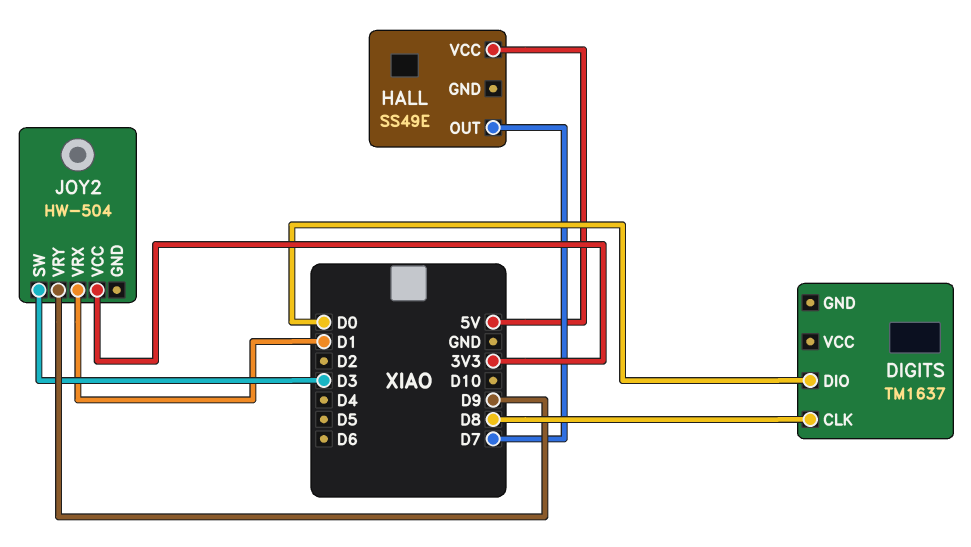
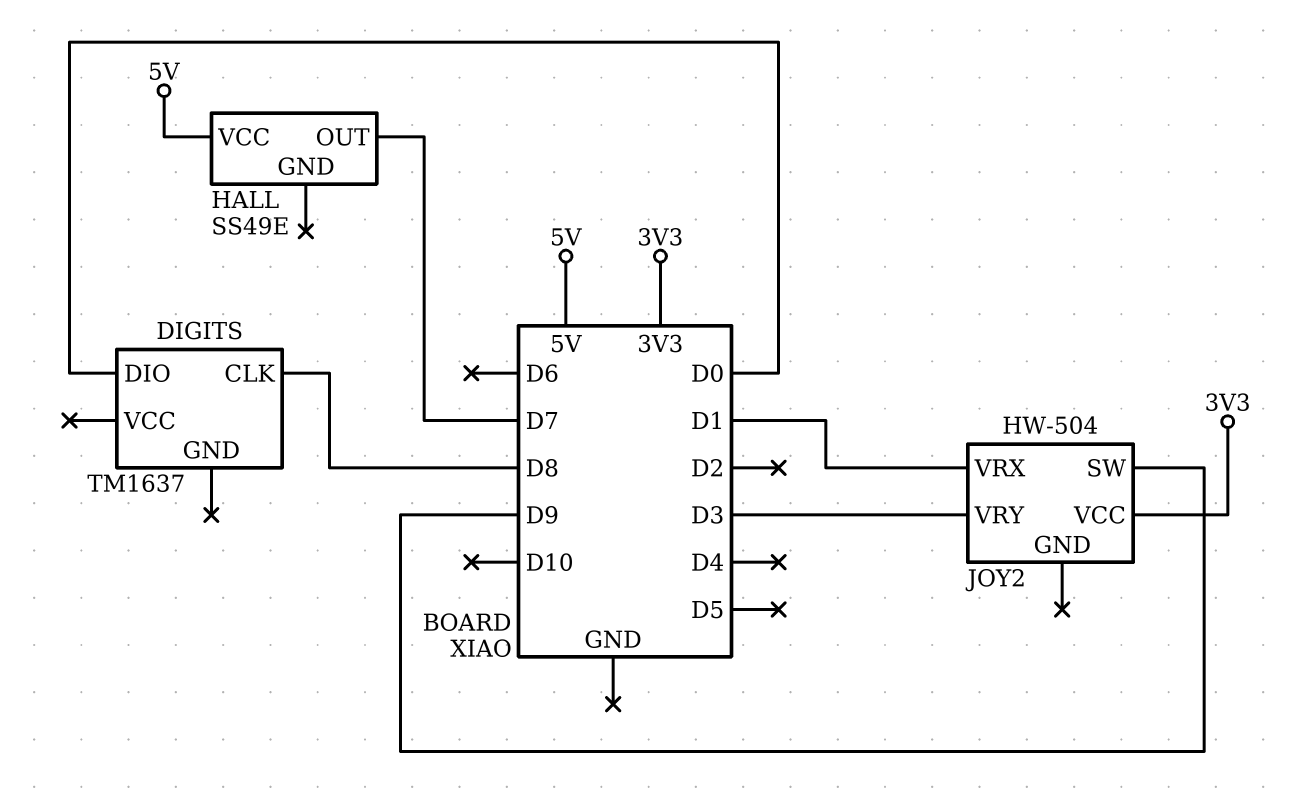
JOY2 pin SW: D3 -> D9
JOY2 pin VRY: D9 -> D3

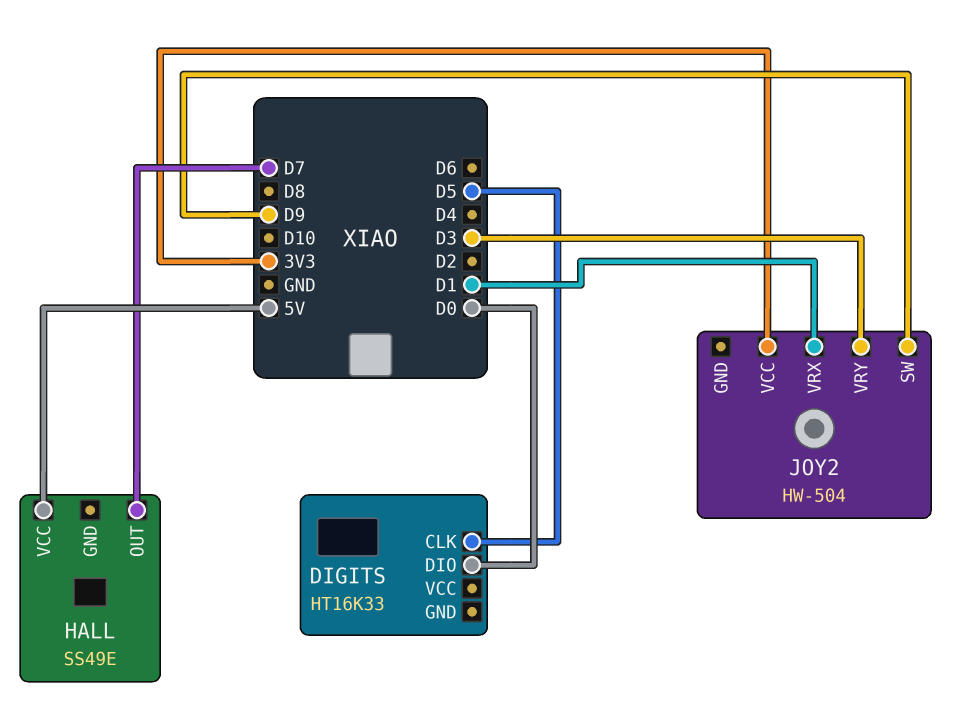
DIGITS: TM1637 -> HT16K33
DIGITS pin CLK: D8 -> D5

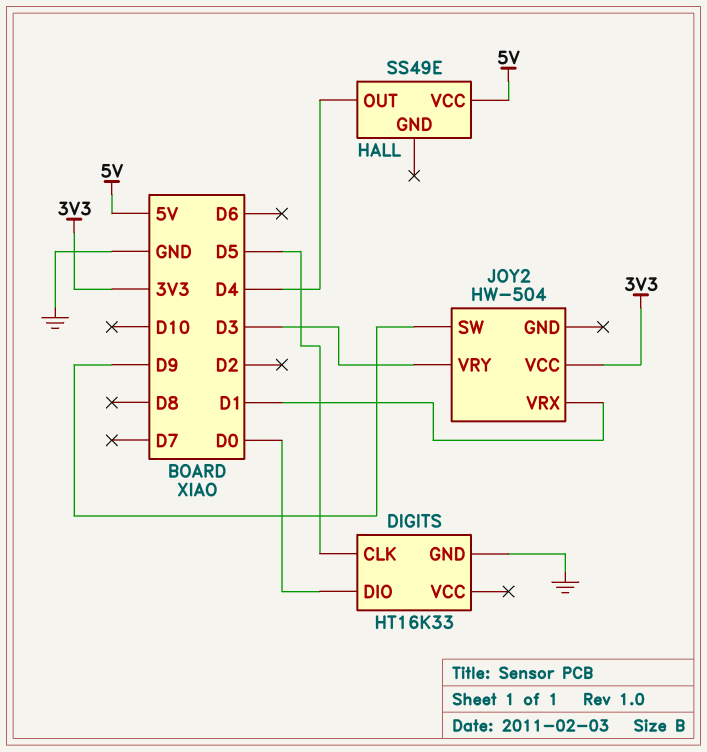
DIGITS pin GND: none -> GND
HALL pin OUT: D7 -> D4

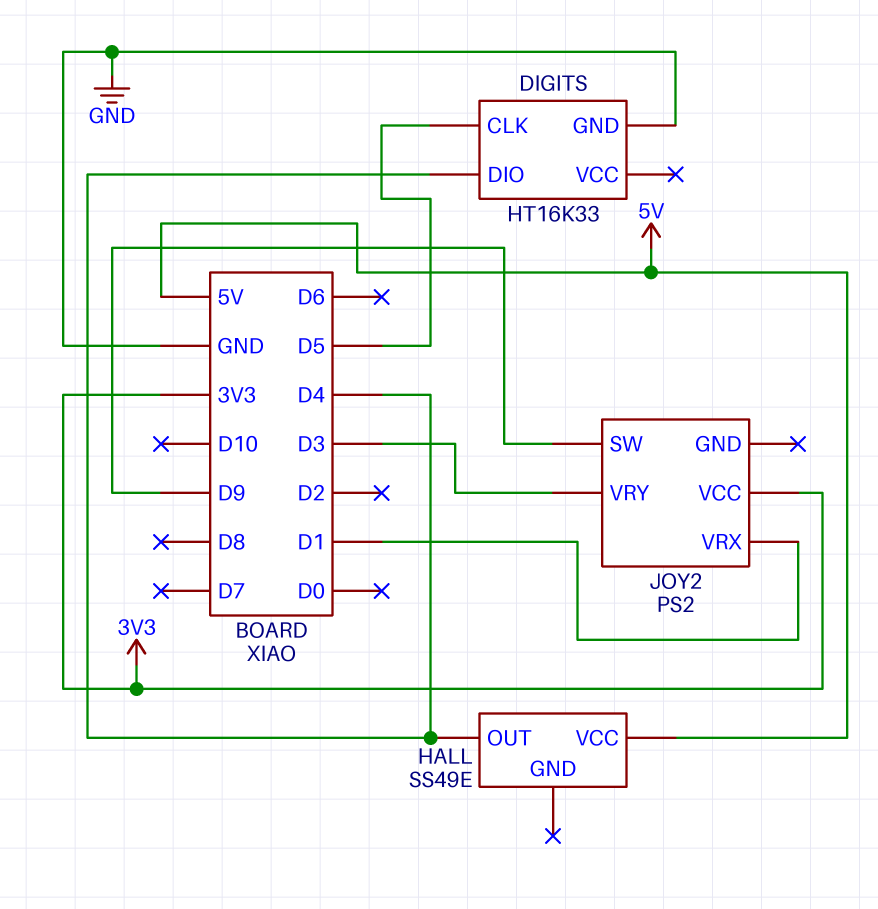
DIGITS pin DIO: D0 -> D4
JOY2: HW-504 -> PS2

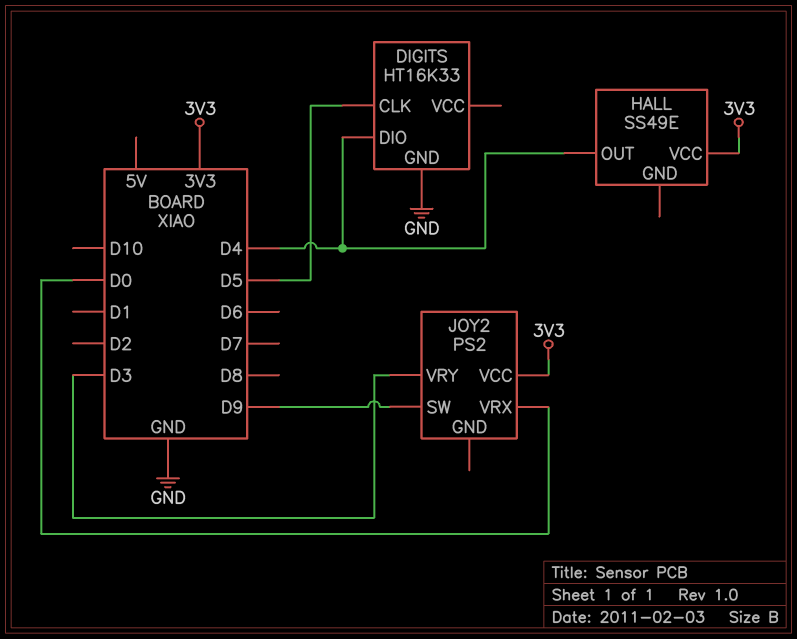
HALL pin VCC: 5V -> 3V3
JOY2 pin VRX: D1 -> D0

